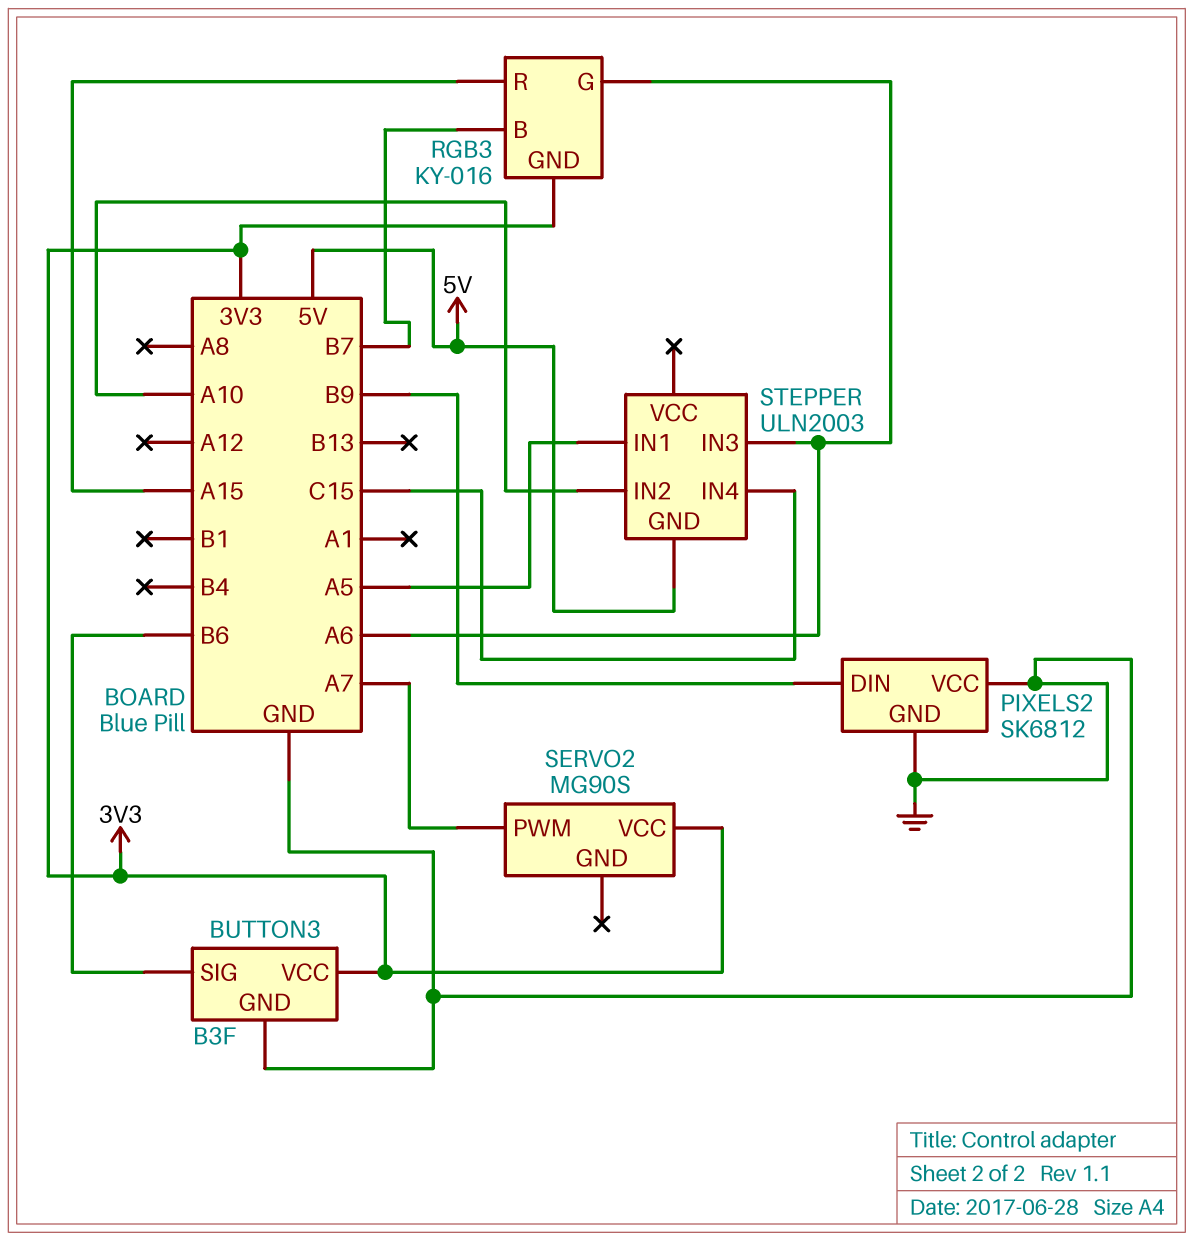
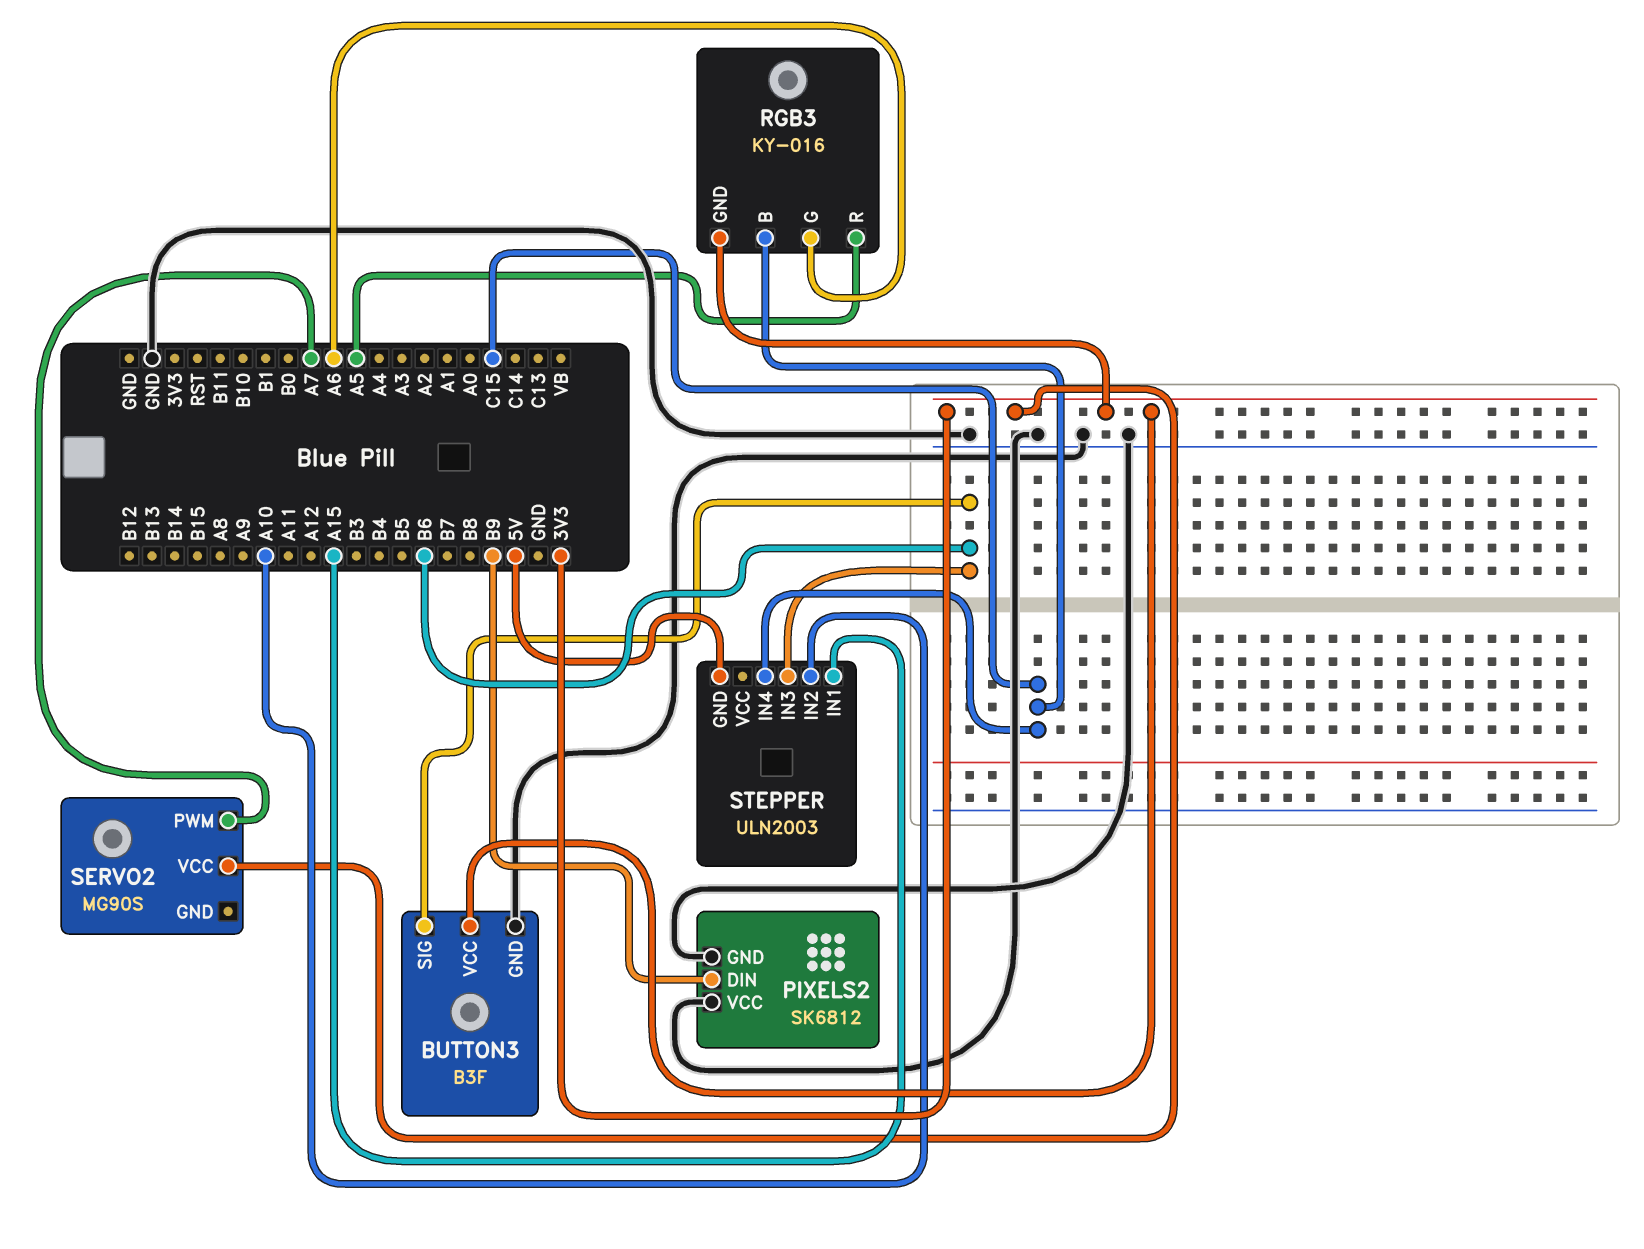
RGB3 pin B: B7 -> C15
RGB3 pin R: A15 -> A5
STEPPER pin IN1: A5 -> A15
STEPPER pin IN3: A6 -> B6

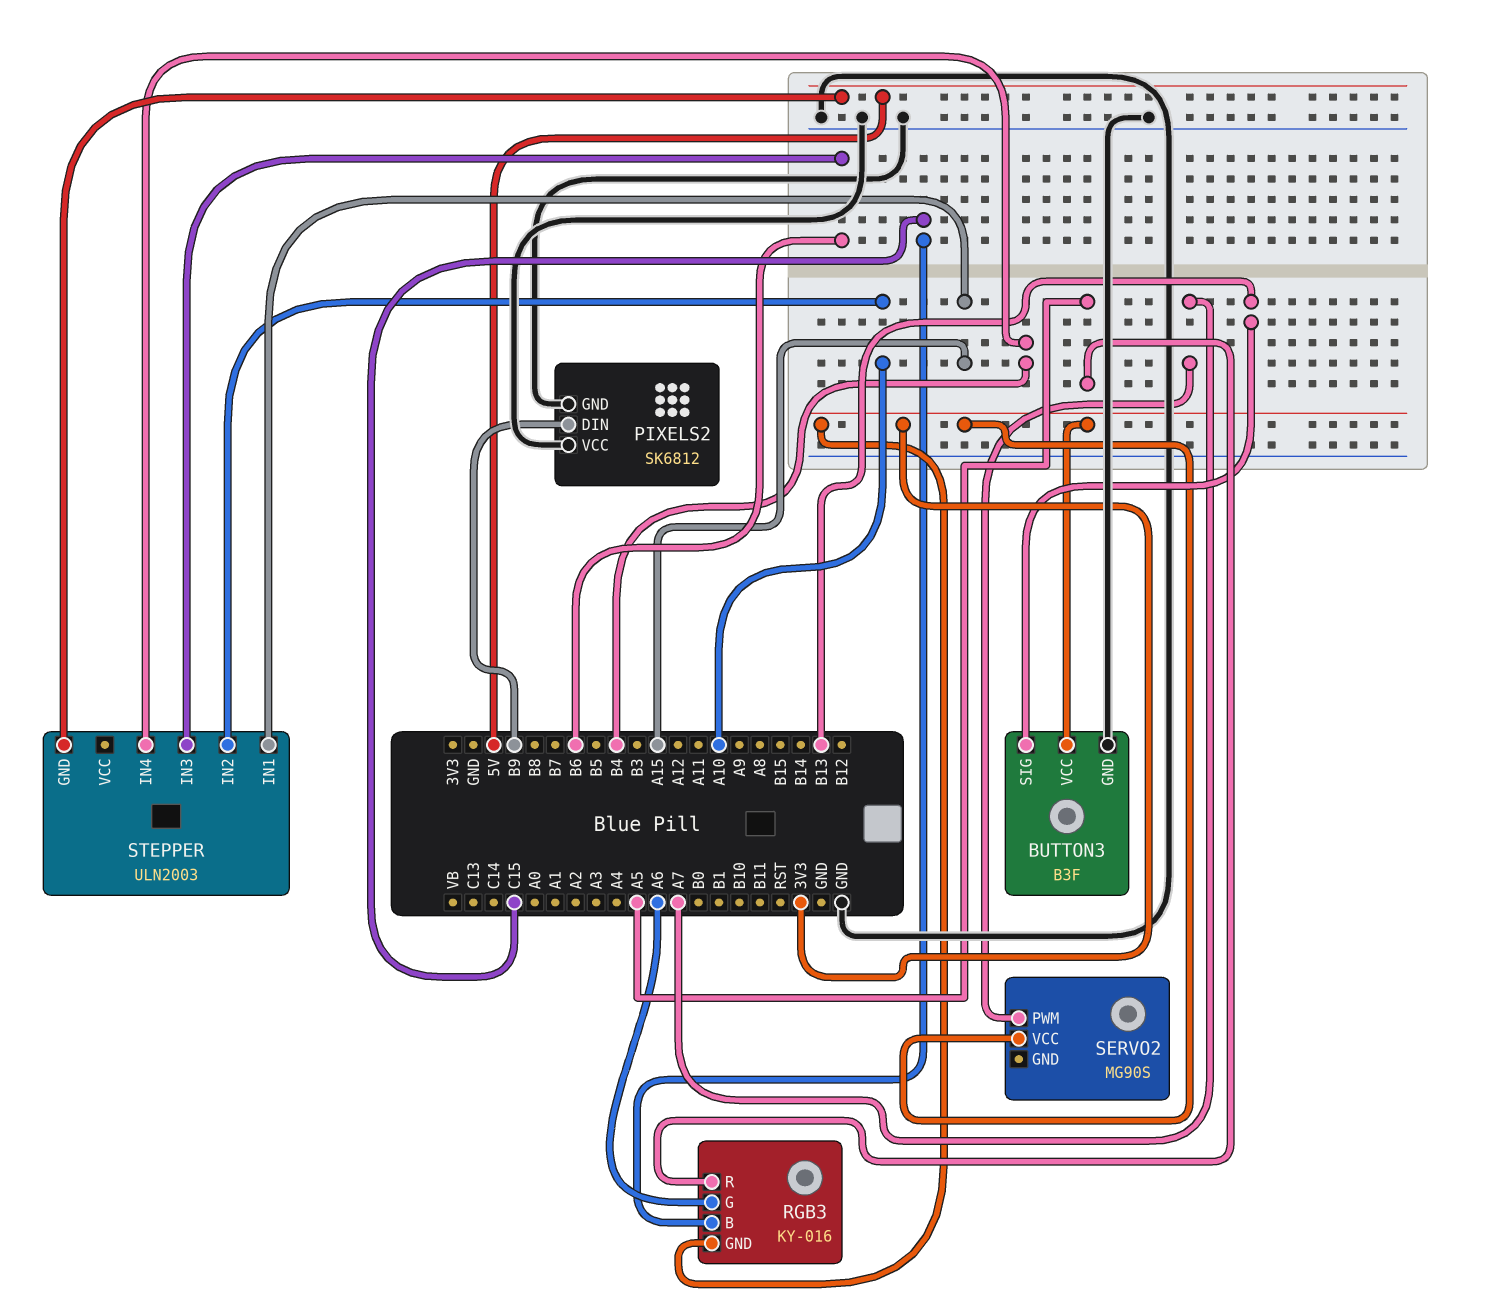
BUTTON3 pin SIG: B6 -> B13
STEPPER pin IN4: C15 -> B4

